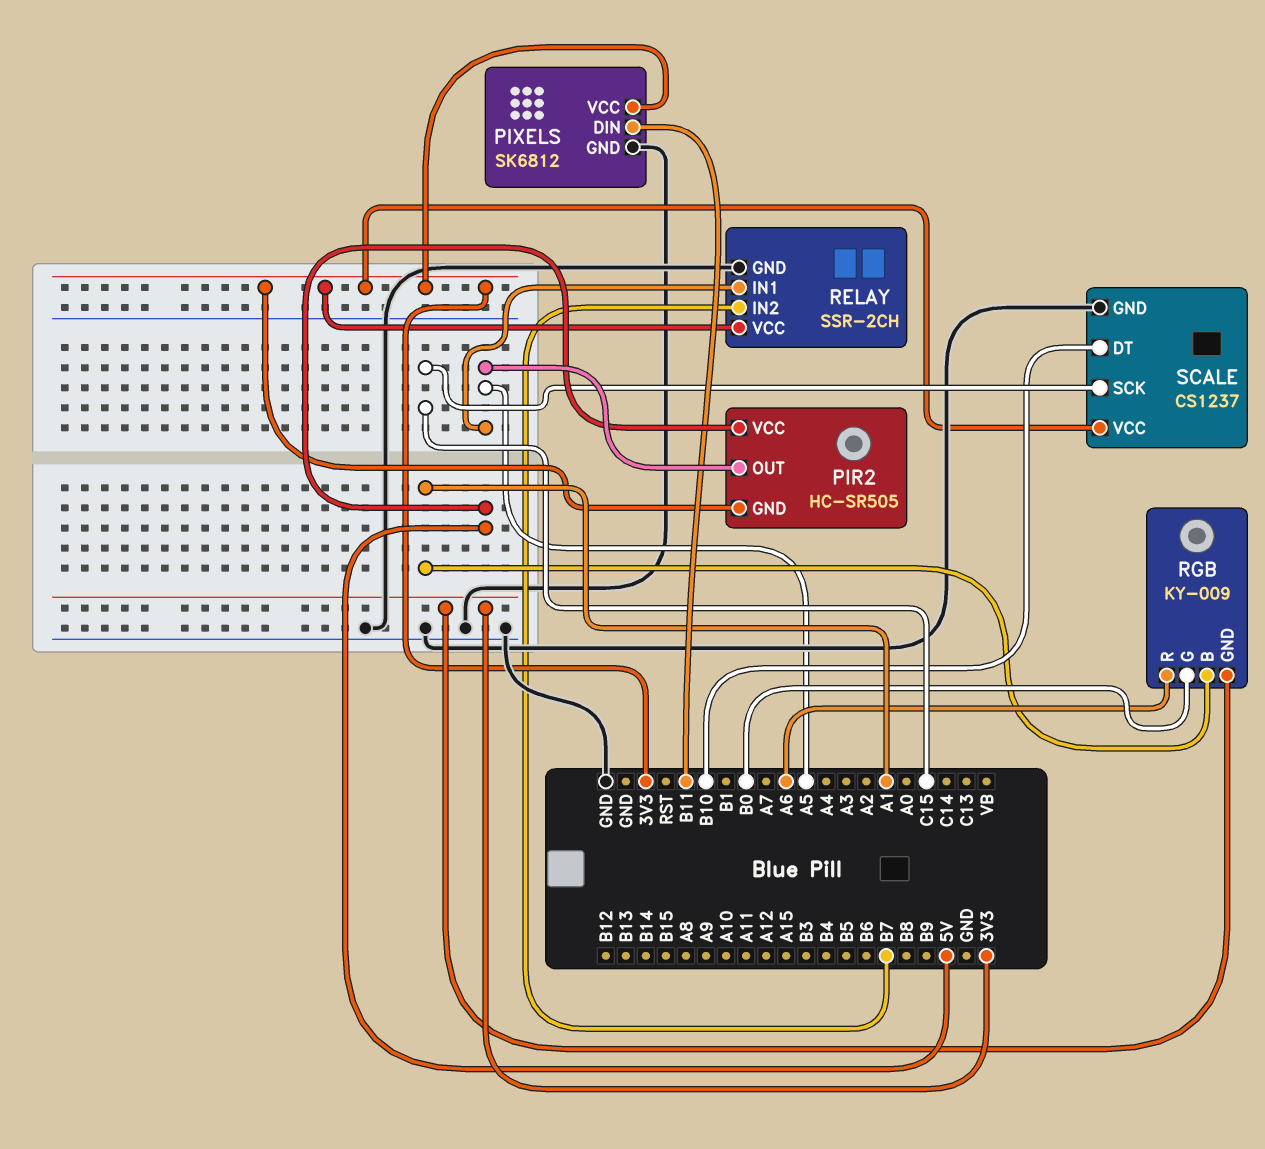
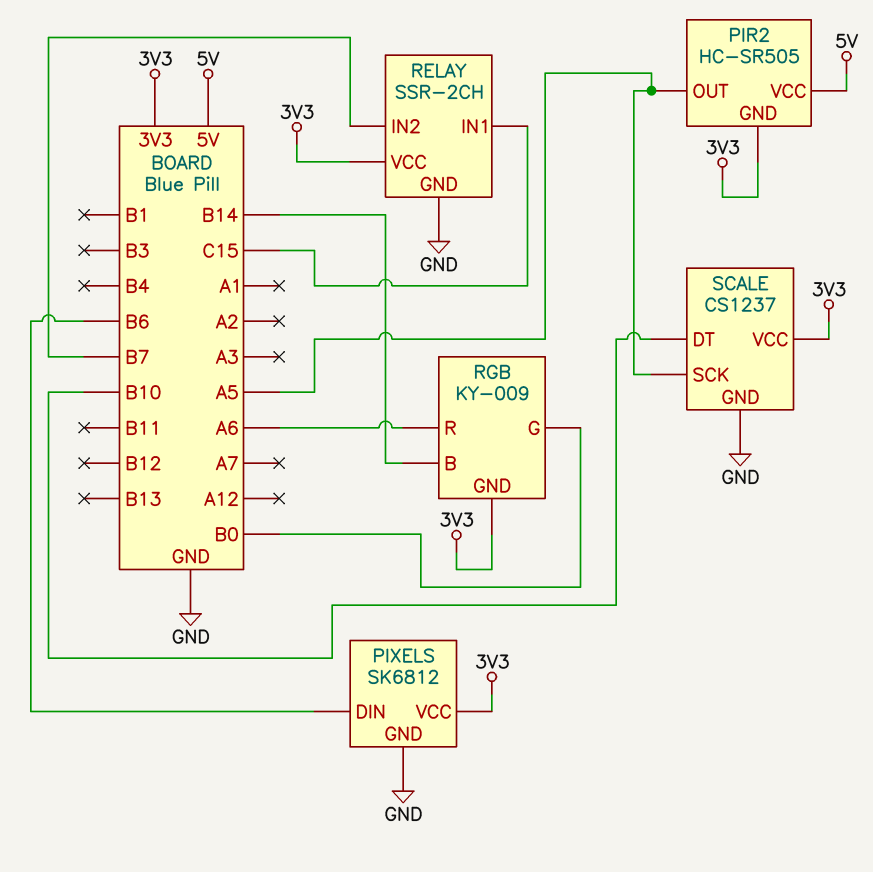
PIXELS pin DIN: B11 -> B6
RELAY pin IN1: A5 -> C15
RGB pin B: A1 -> B14
SCALE pin SCK: C15 -> A5

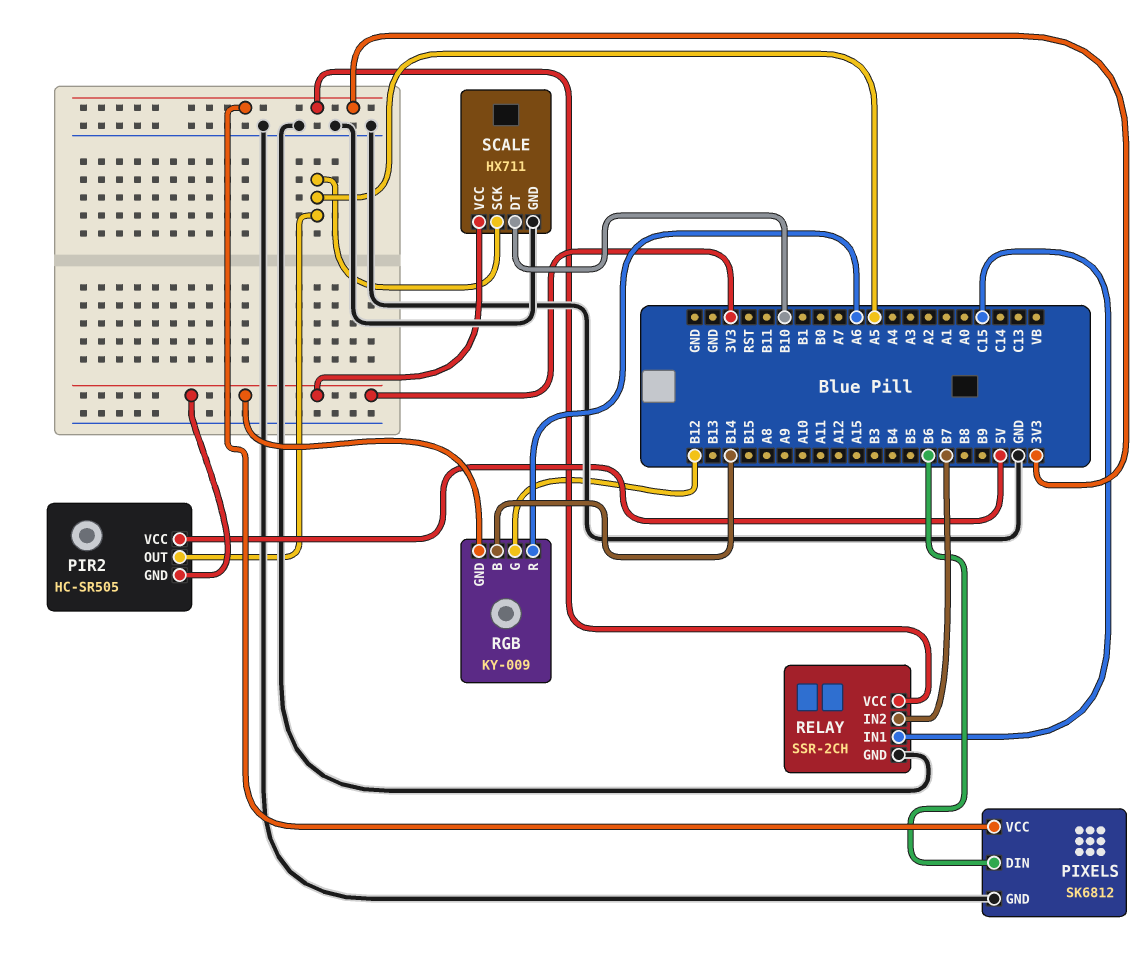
RGB pin G: B0 -> B12
SCALE: CS1237 -> HX711

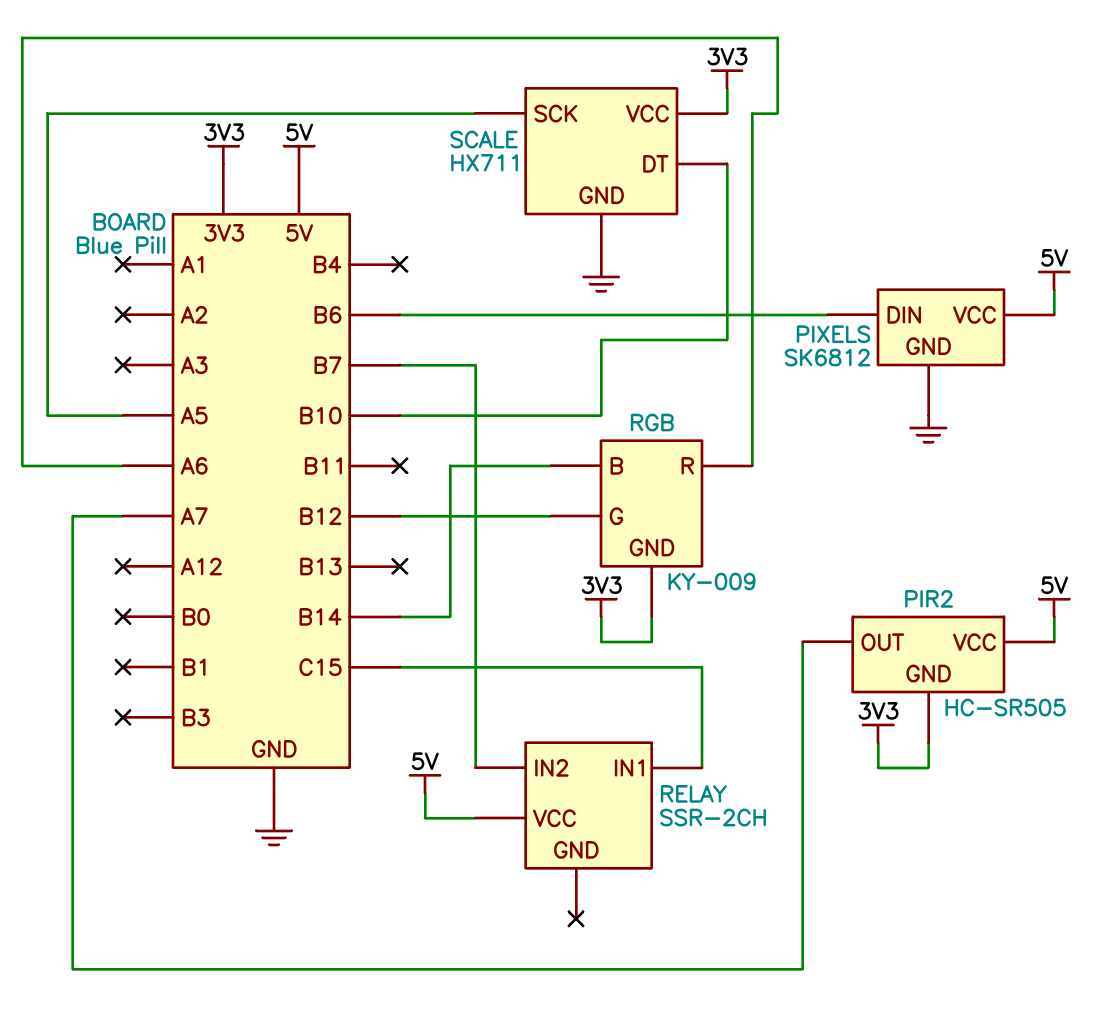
PIR2 pin OUT: A5 -> A7
PIXELS pin VCC: 3V3 -> 5V
RELAY pin GND: GND -> none
RELAY pin VCC: 3V3 -> 5V

